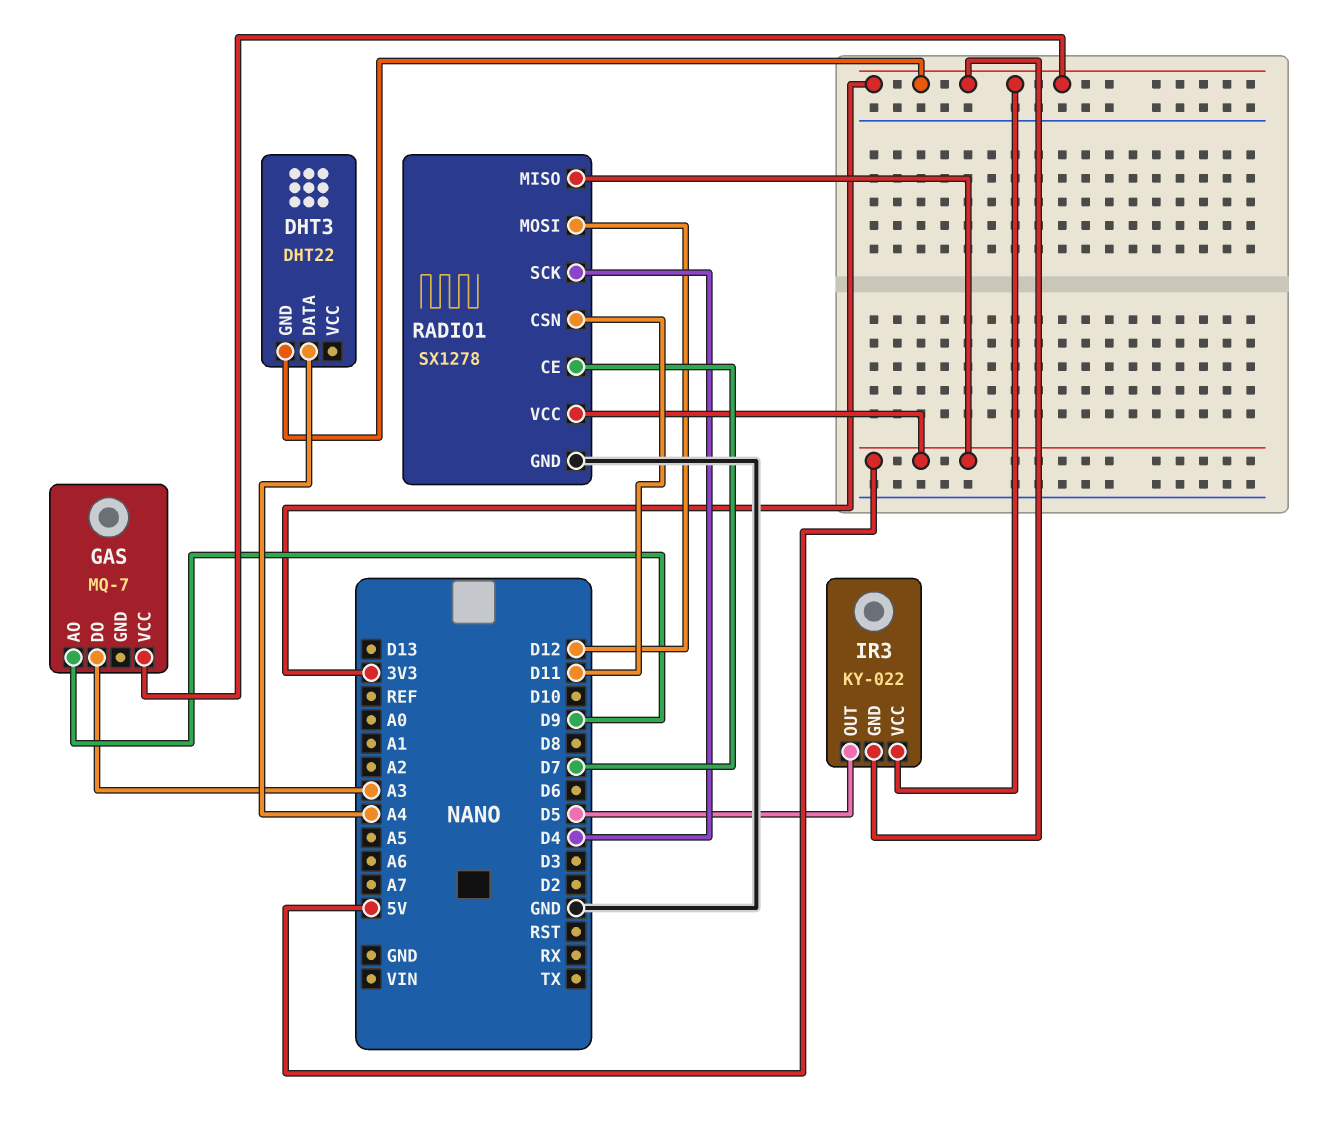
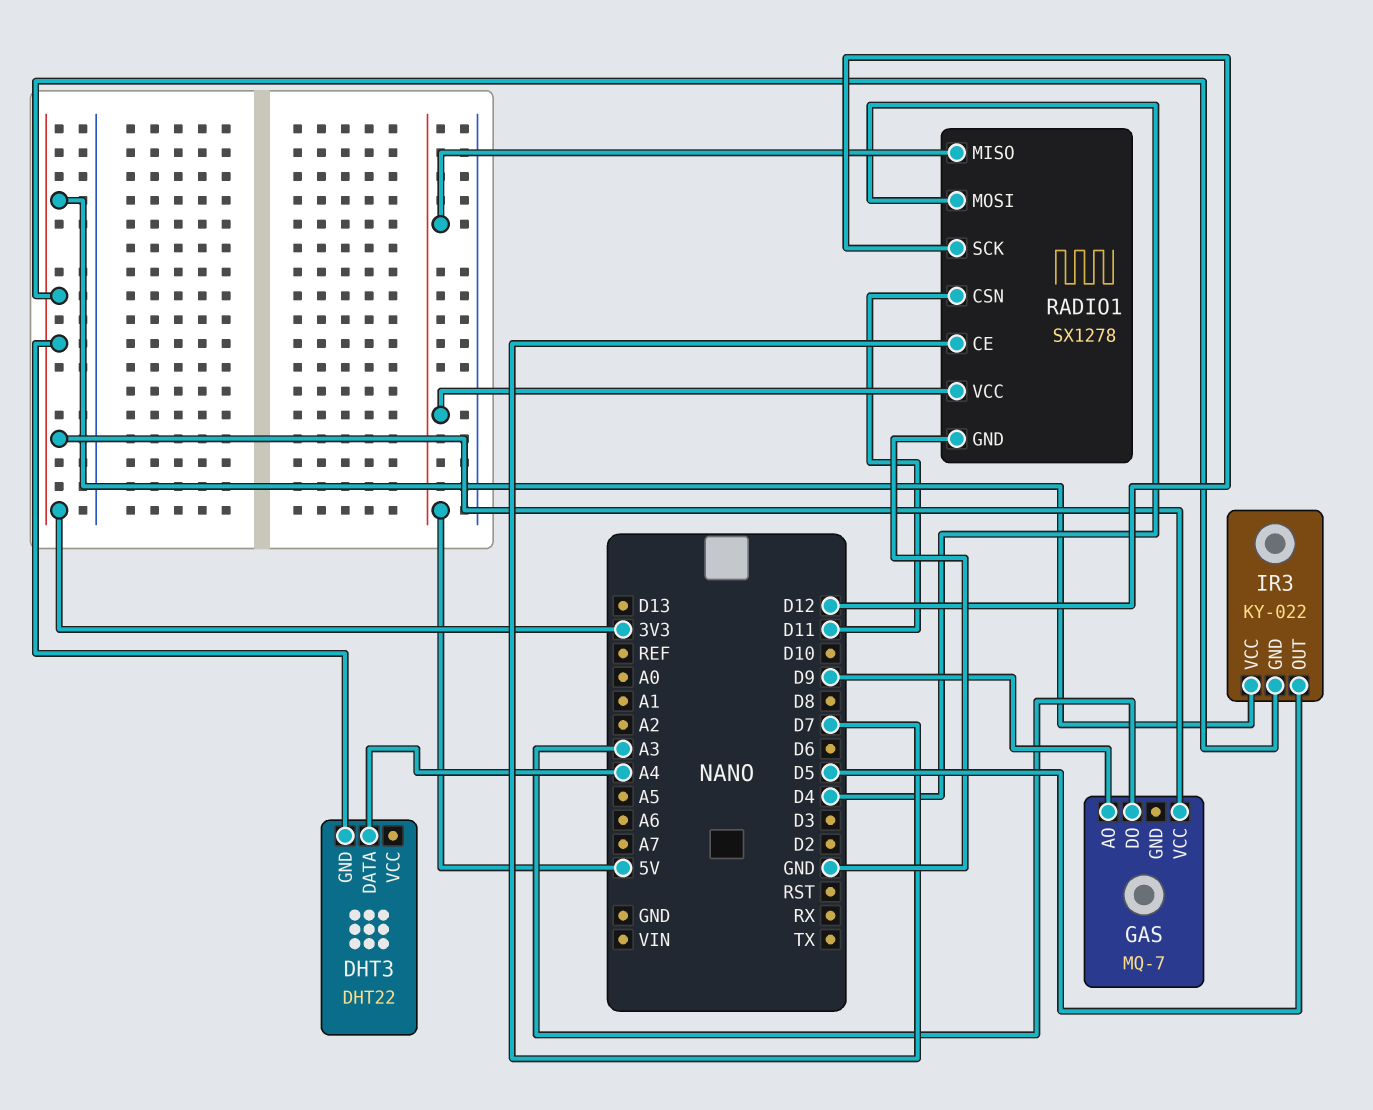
RADIO1 pin MOSI: D12 -> D4
RADIO1 pin SCK: D4 -> D12

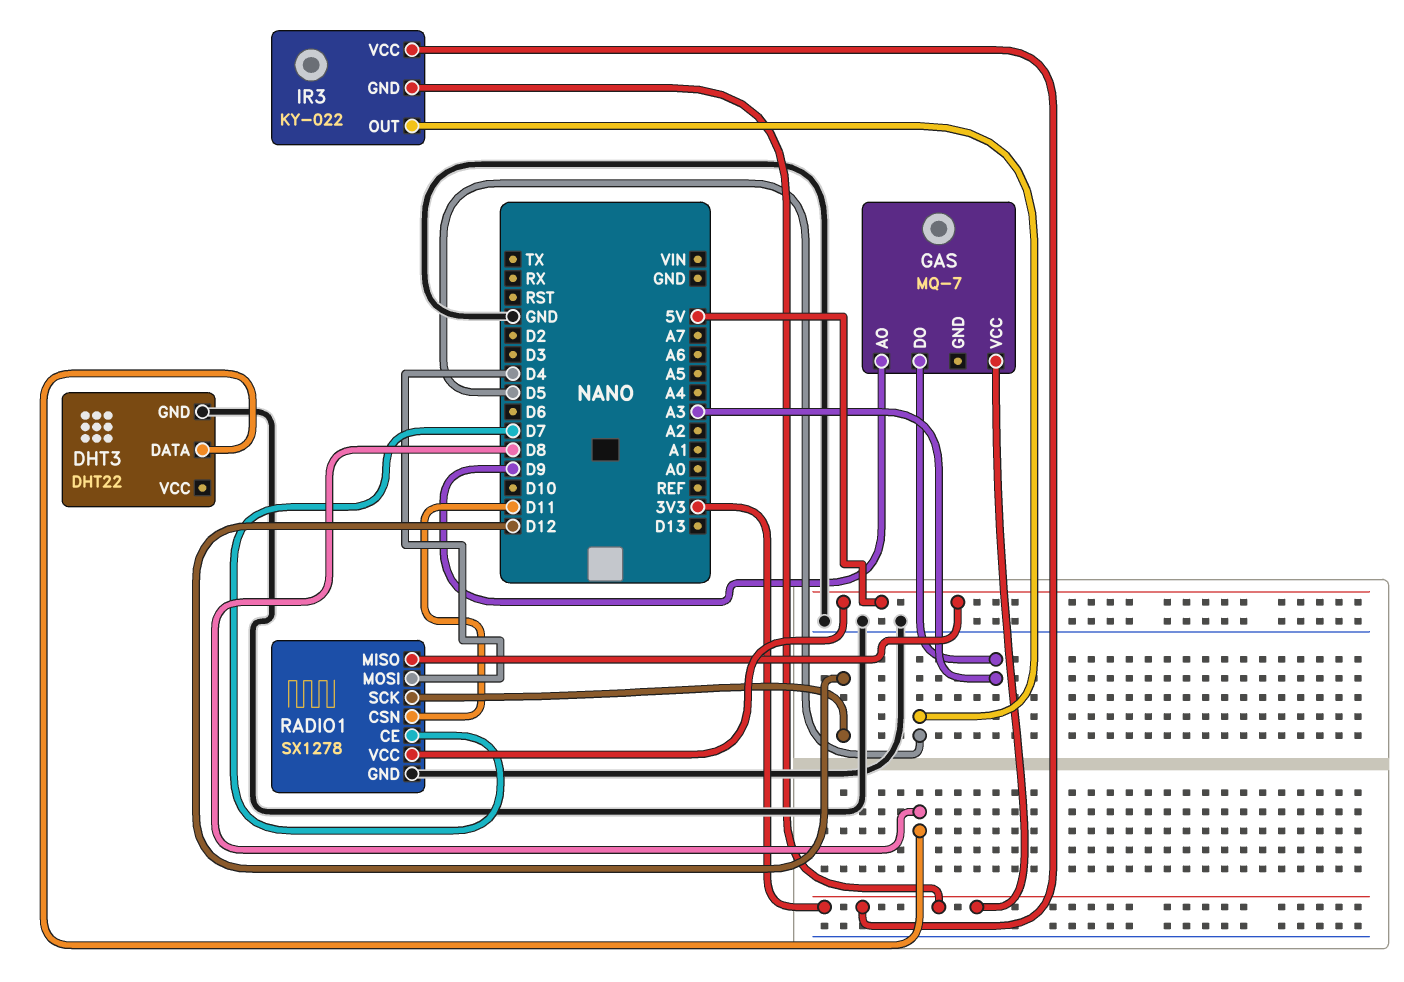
DHT3 pin DATA: A4 -> D8
DHT3 pin GND: 3V3 -> GND

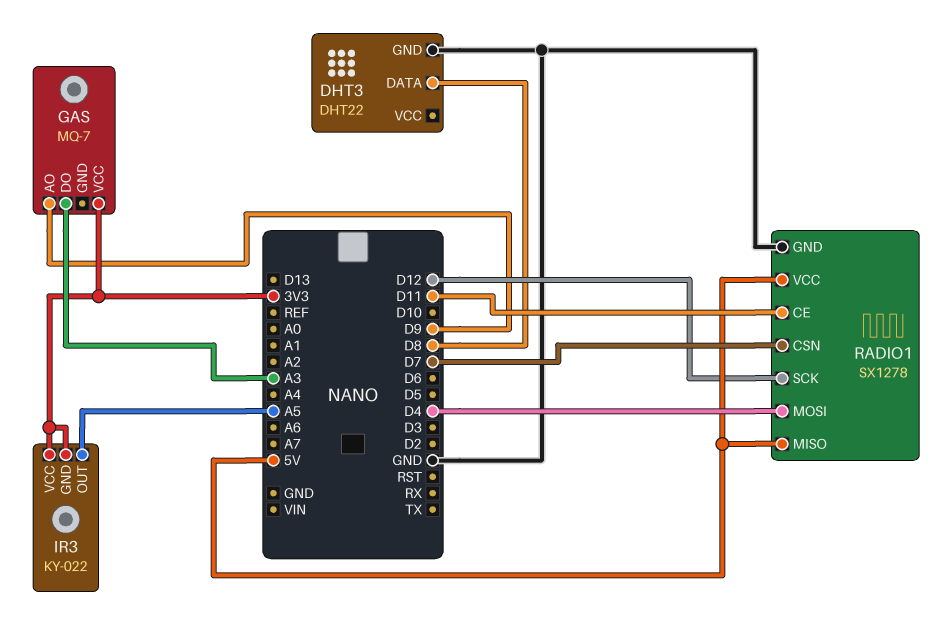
IR3 pin OUT: D5 -> A5
RADIO1 pin CE: D7 -> D11
RADIO1 pin CSN: D11 -> D7

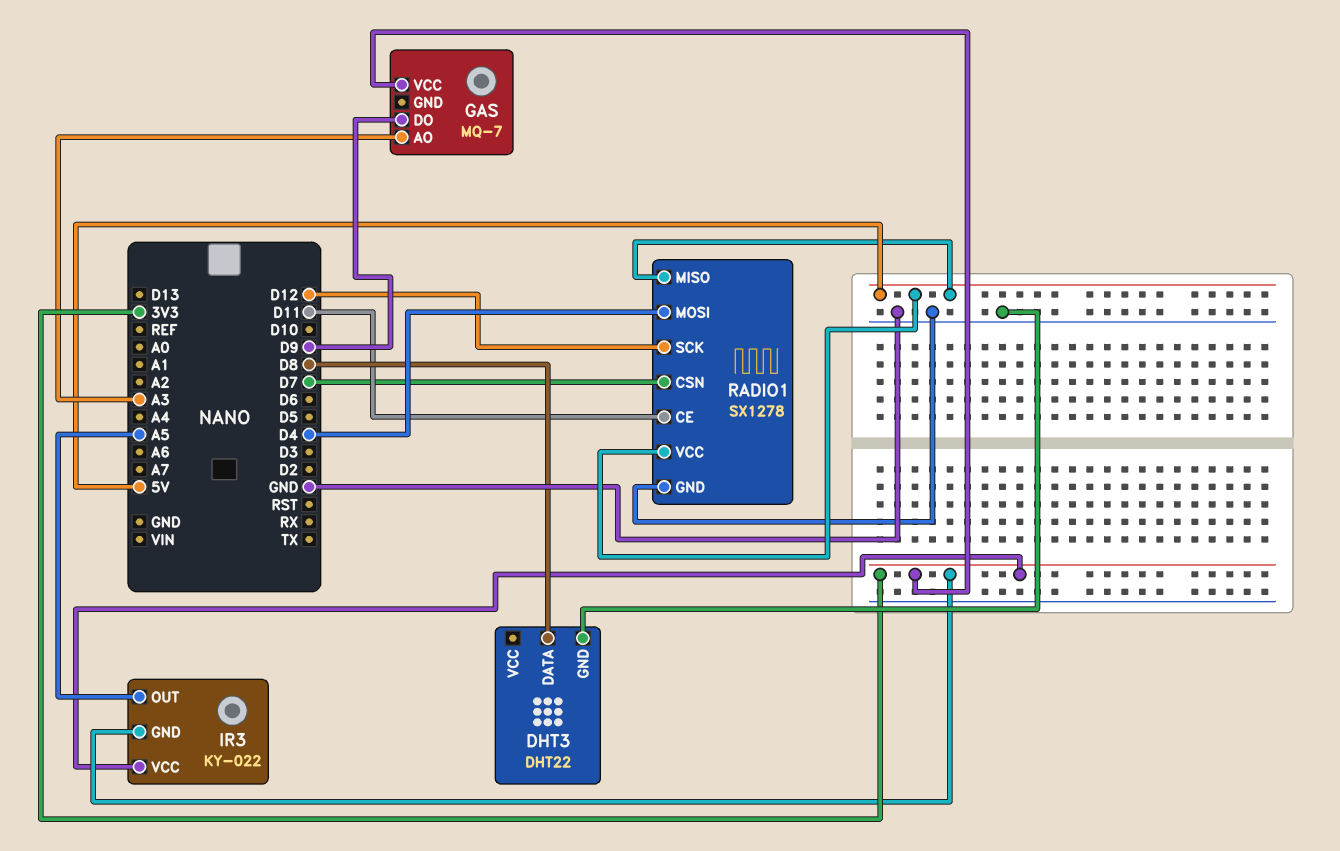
GAS pin AO: D9 -> A3
GAS pin DO: A3 -> D9

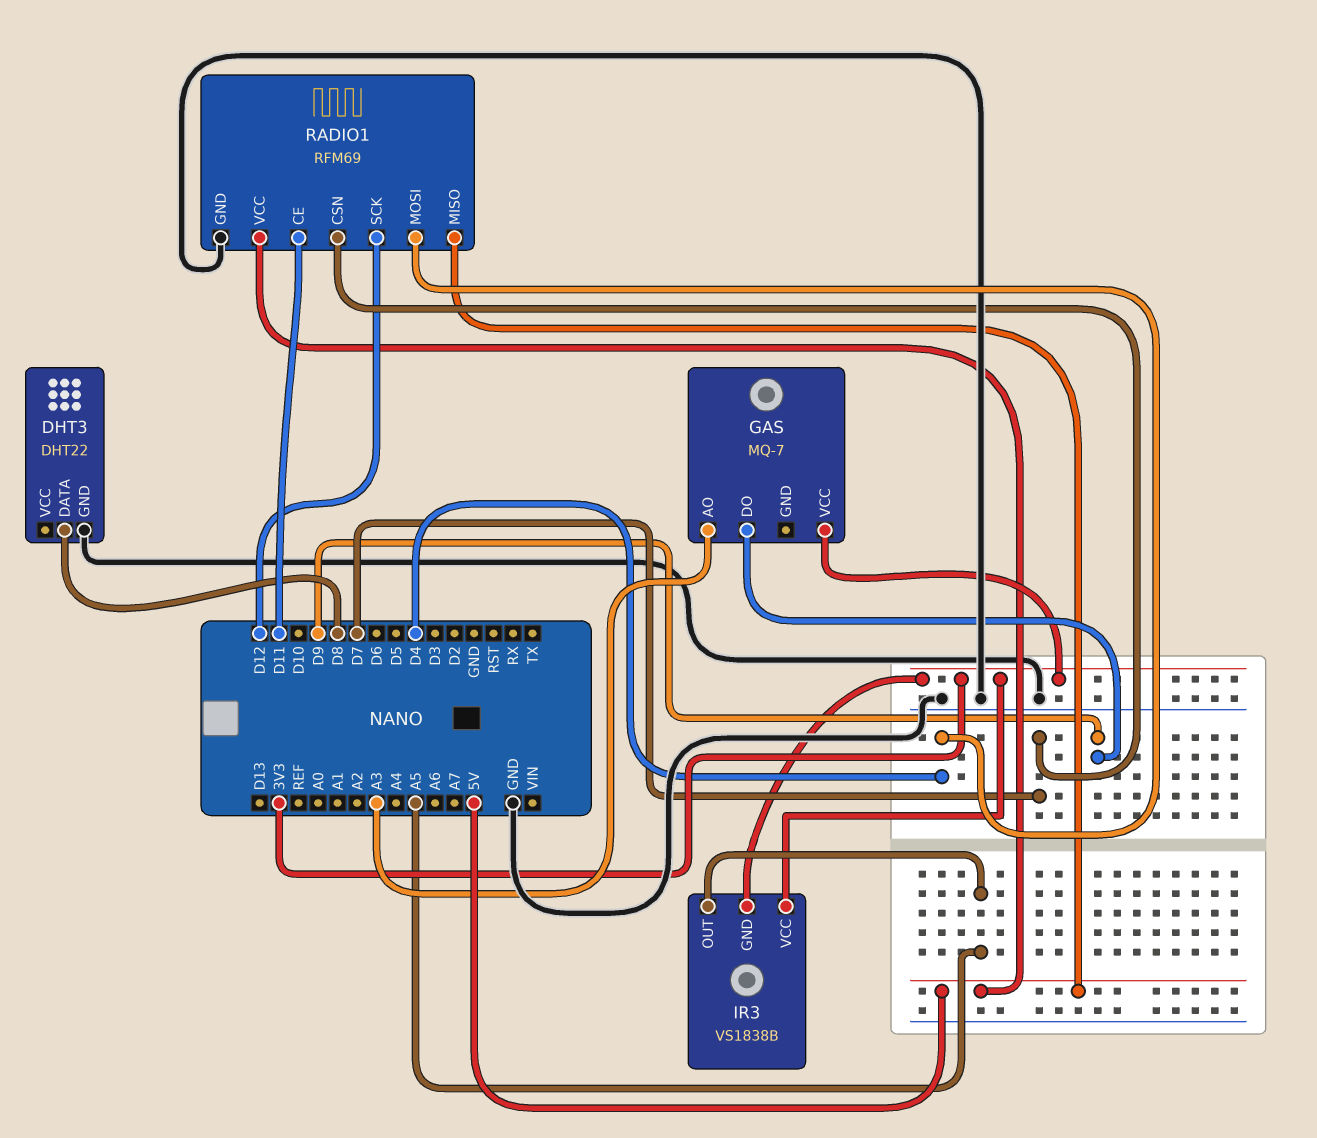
IR3: KY-022 -> VS1838B
RADIO1: SX1278 -> RFM69

